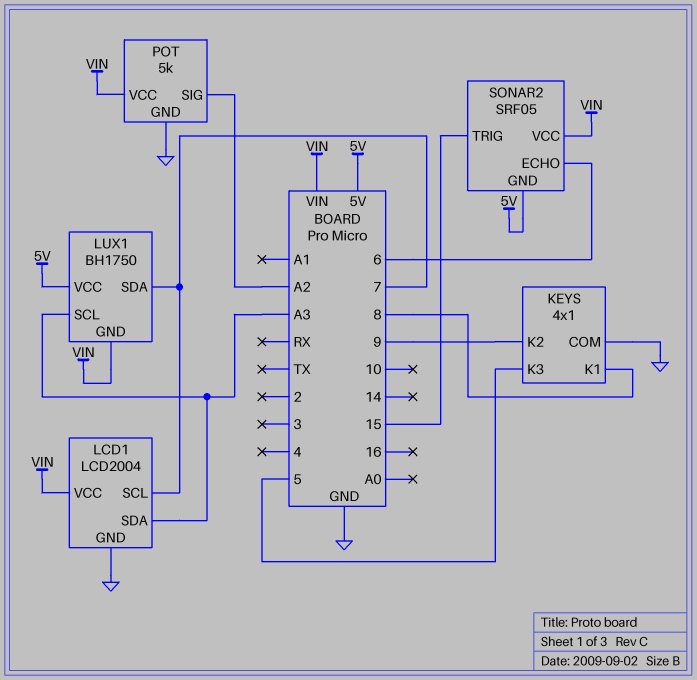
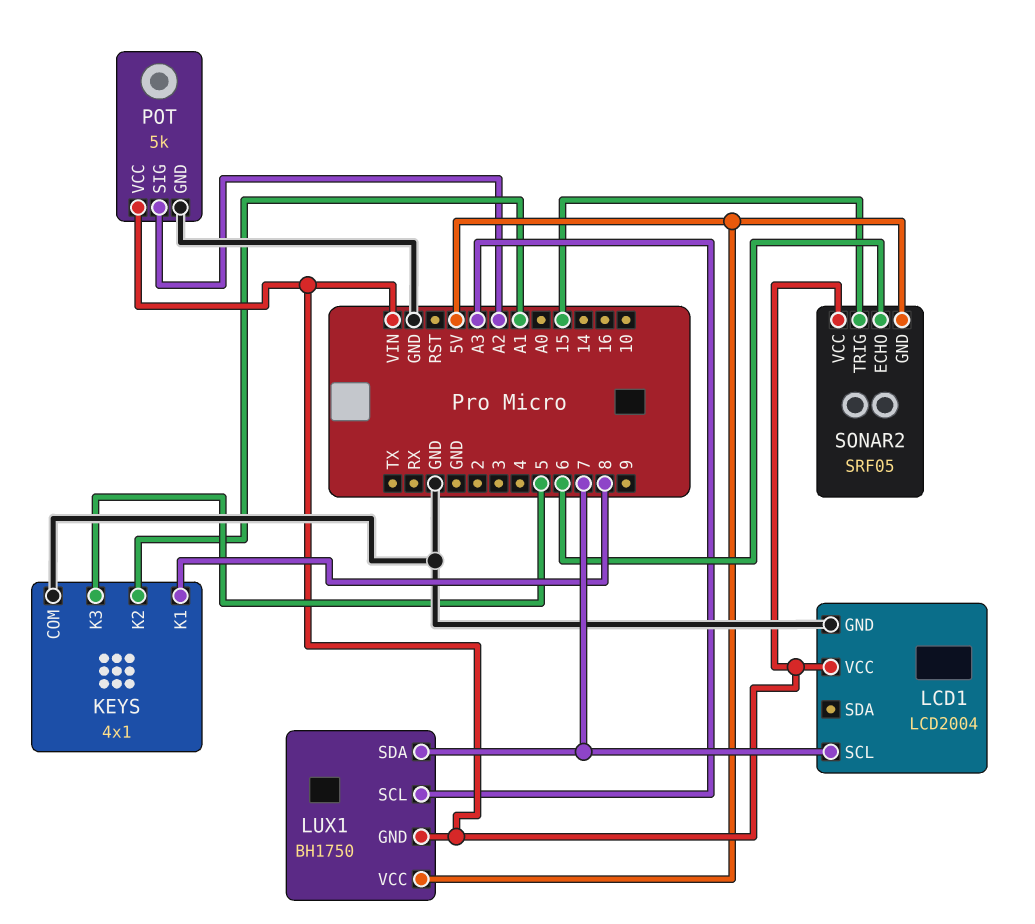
KEYS pin K2: 9 -> A1
LCD1 pin SDA: A3 -> none

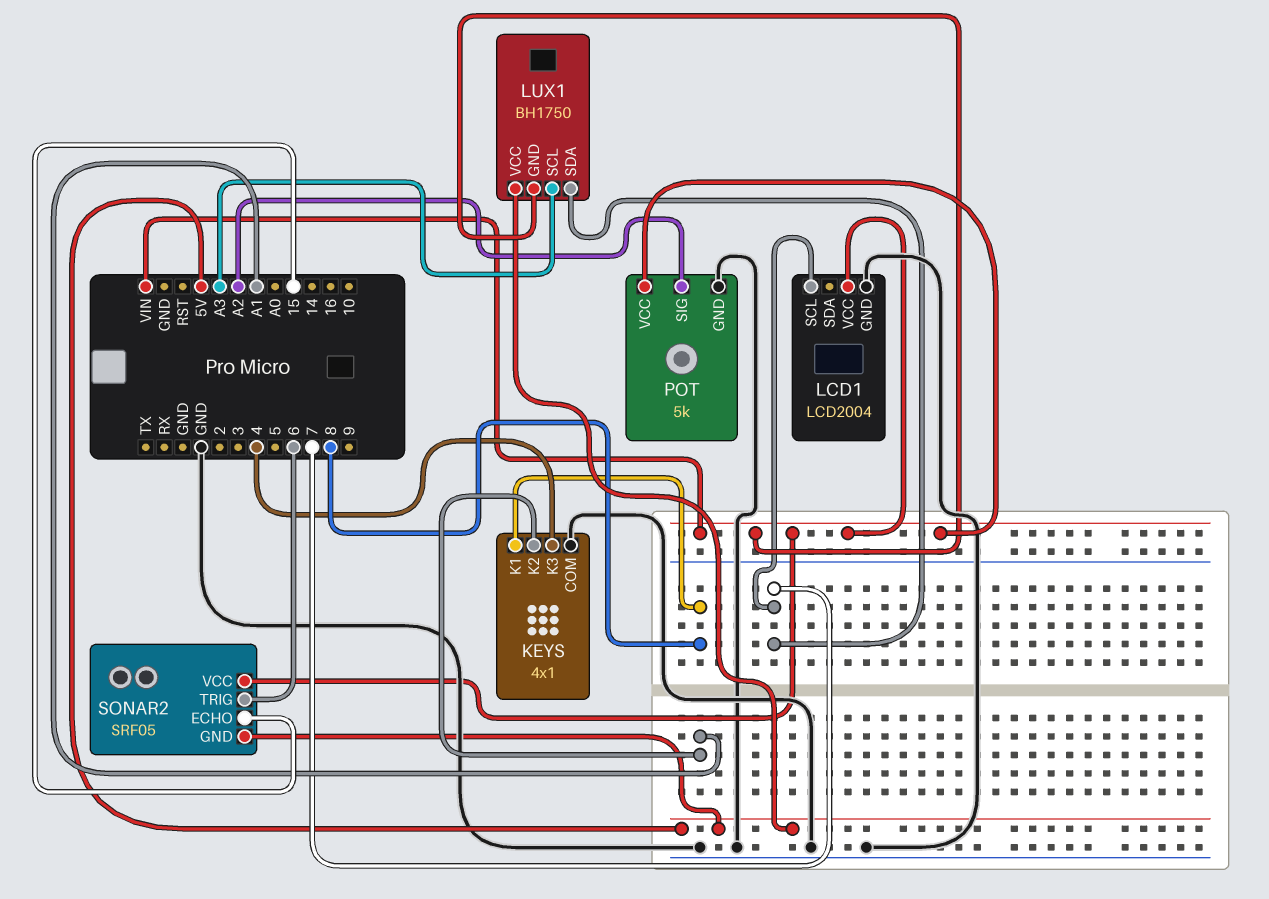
KEYS pin K3: 5 -> 4
SONAR2 pin ECHO: 6 -> 15
SONAR2 pin TRIG: 15 -> 6

